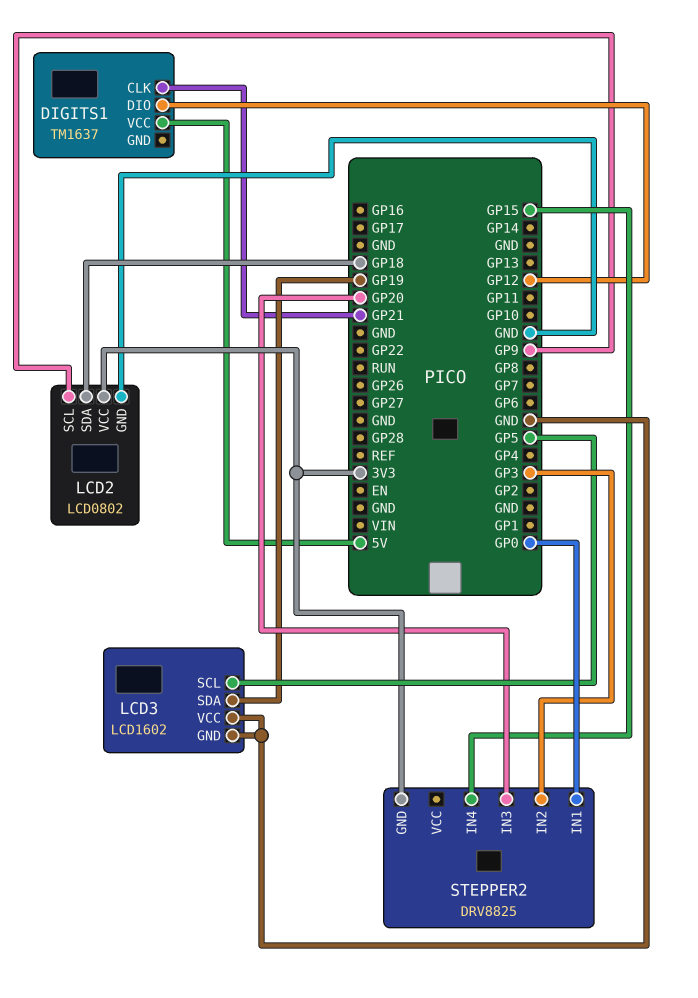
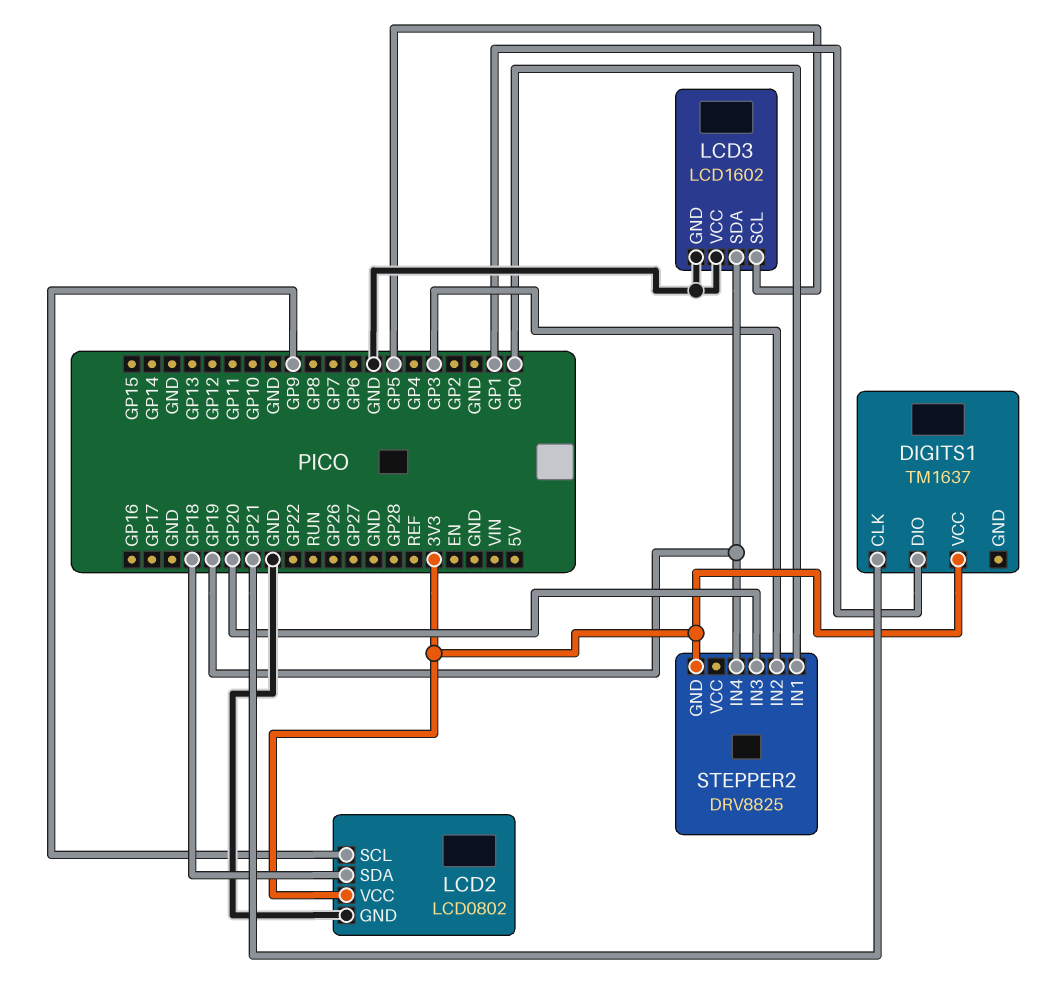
DIGITS1 pin DIO: GP12 -> GP1
DIGITS1 pin VCC: 5V -> 3V3
STEPPER2 pin IN4: GP15 -> GP19

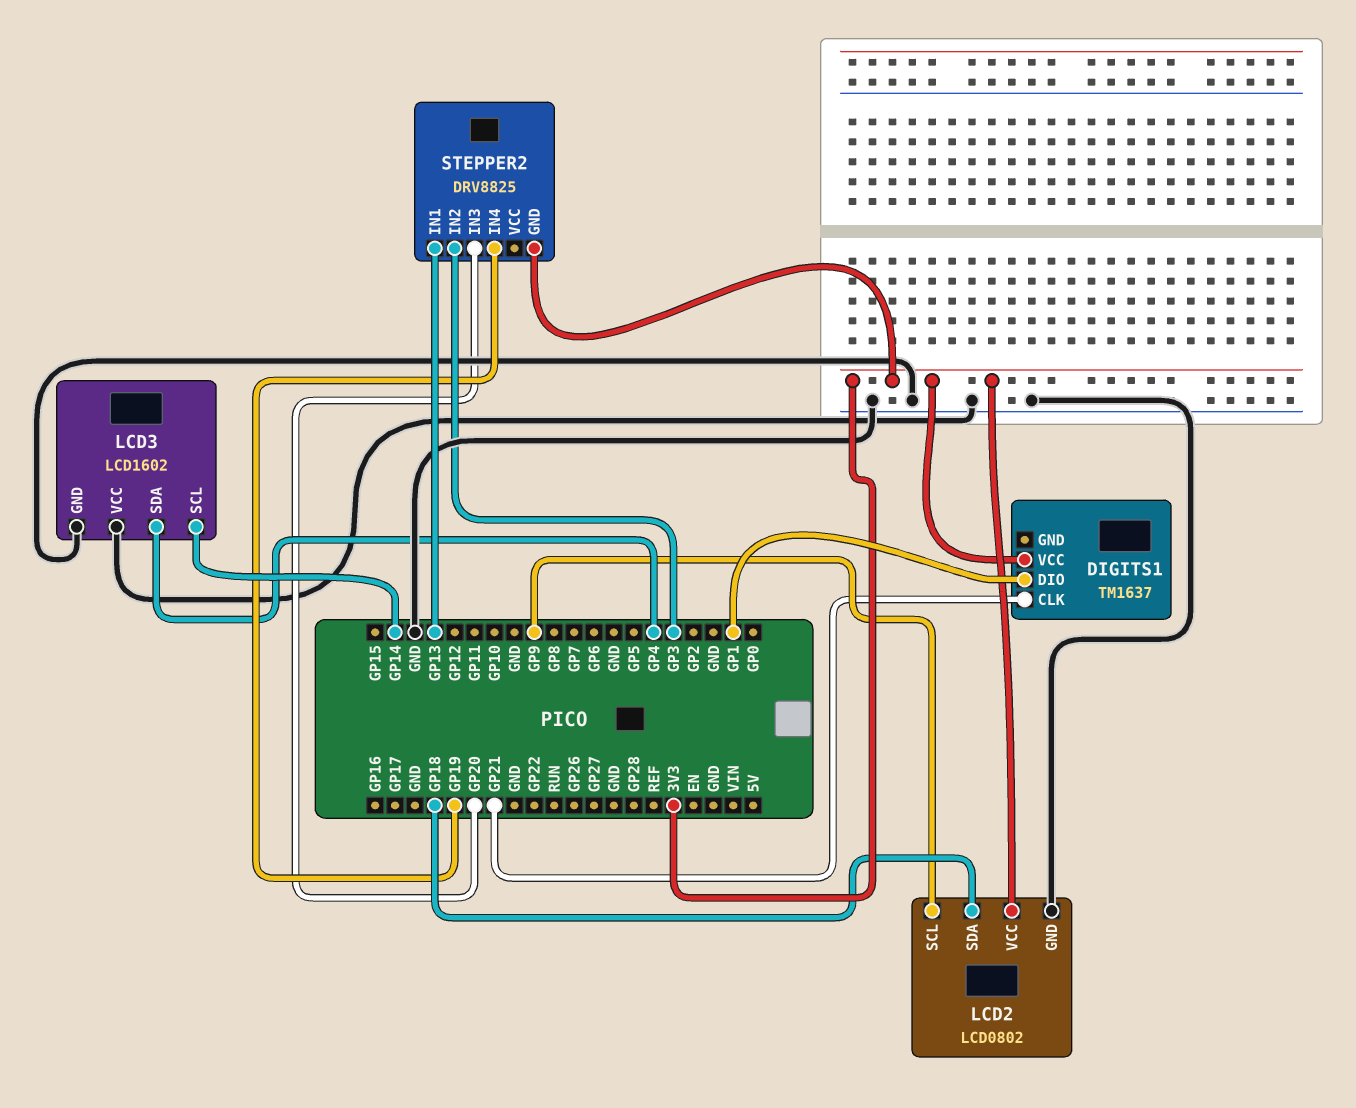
LCD3 pin SCL: GP5 -> GP14
LCD3 pin SDA: GP19 -> GP4
STEPPER2 pin IN1: GP0 -> GP13

